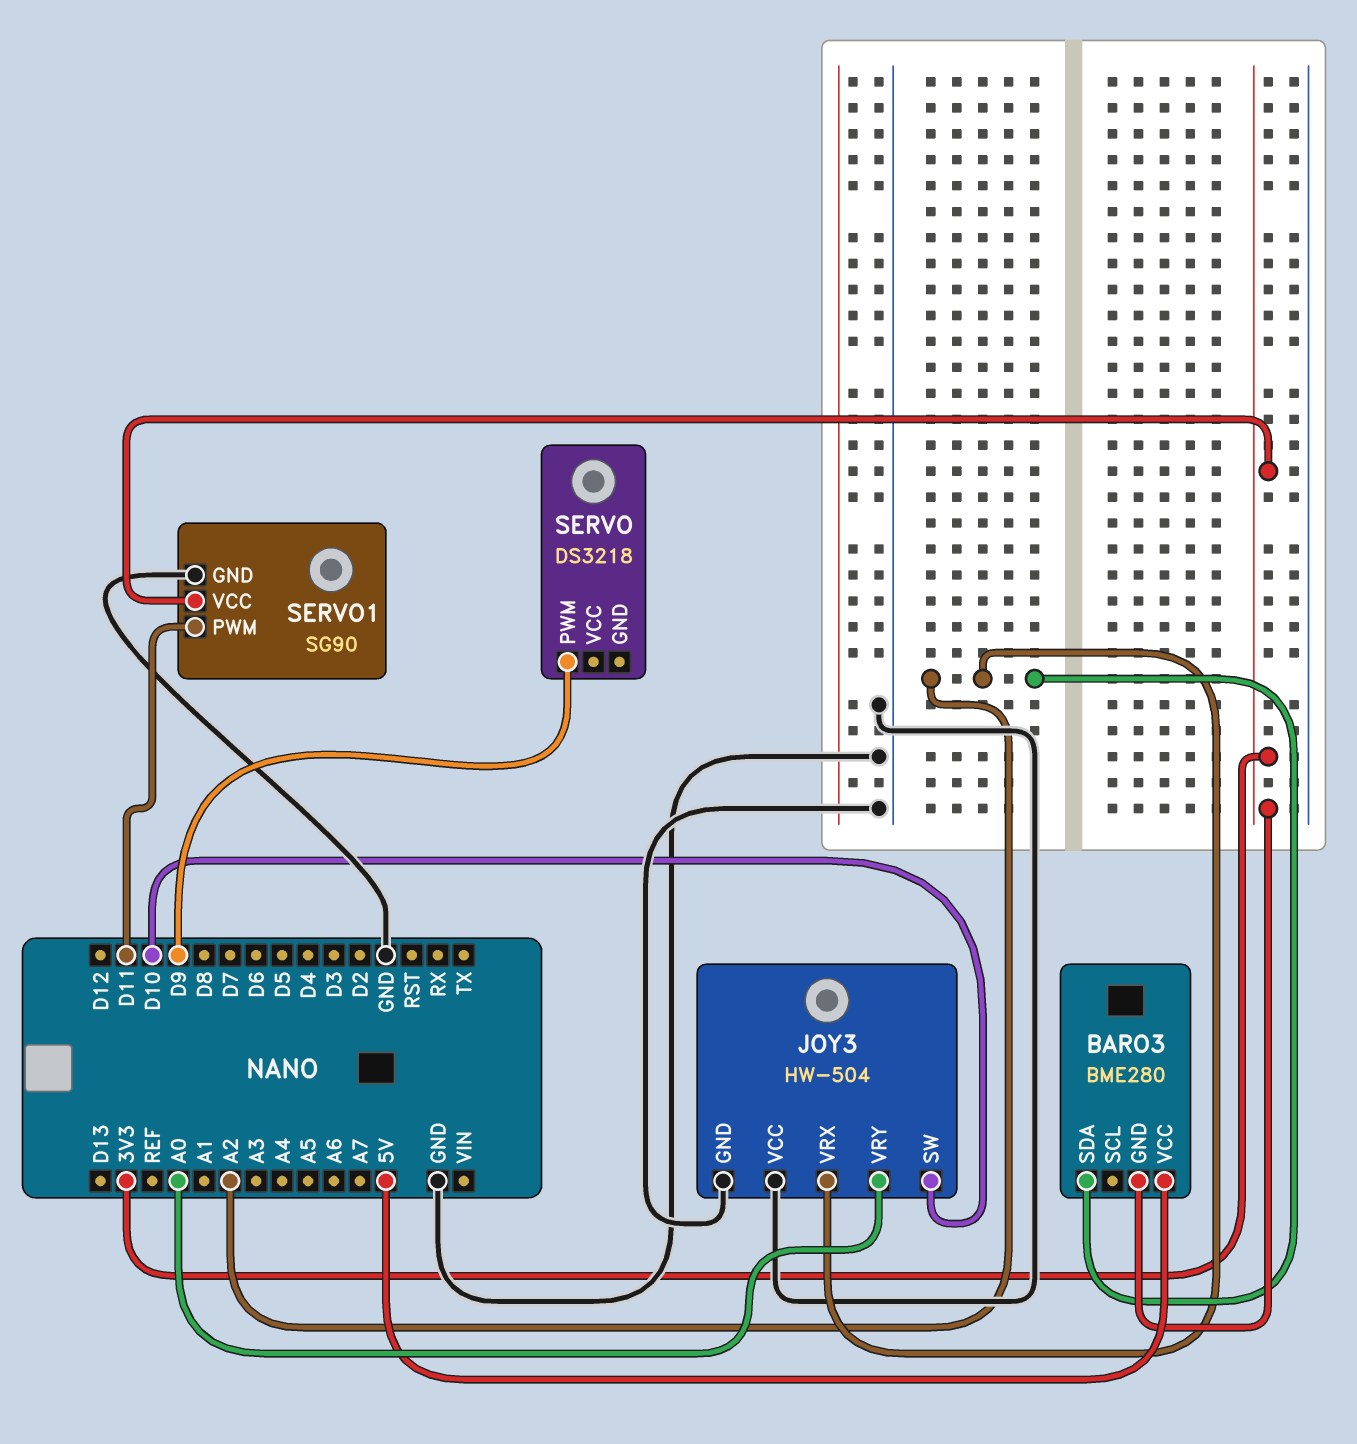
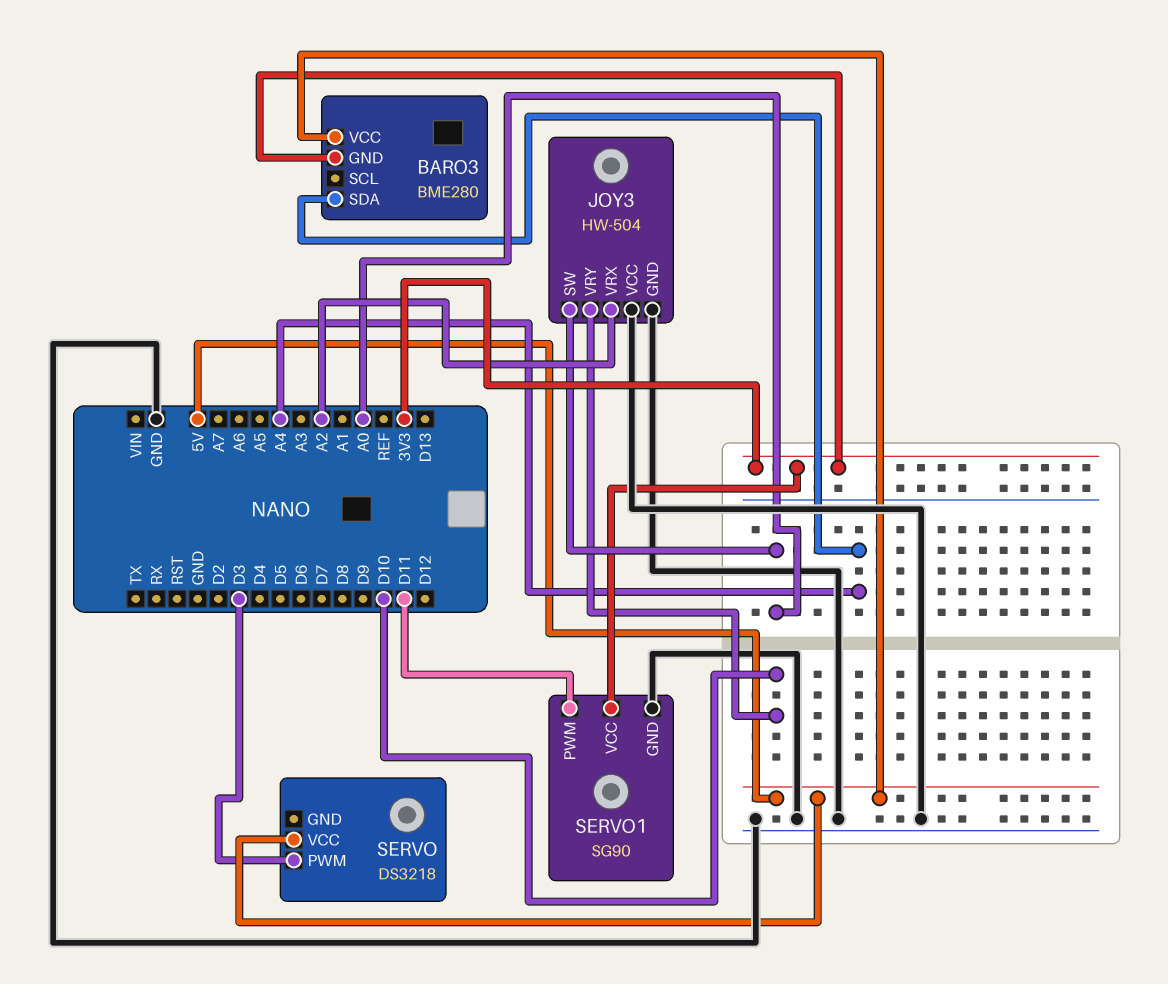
BARO3 pin SDA: A2 -> A4
JOY3 pin SW: D10 -> A0
JOY3 pin VRY: A0 -> D10
SERVO pin PWM: D9 -> D3
SERVO pin VCC: none -> 5V

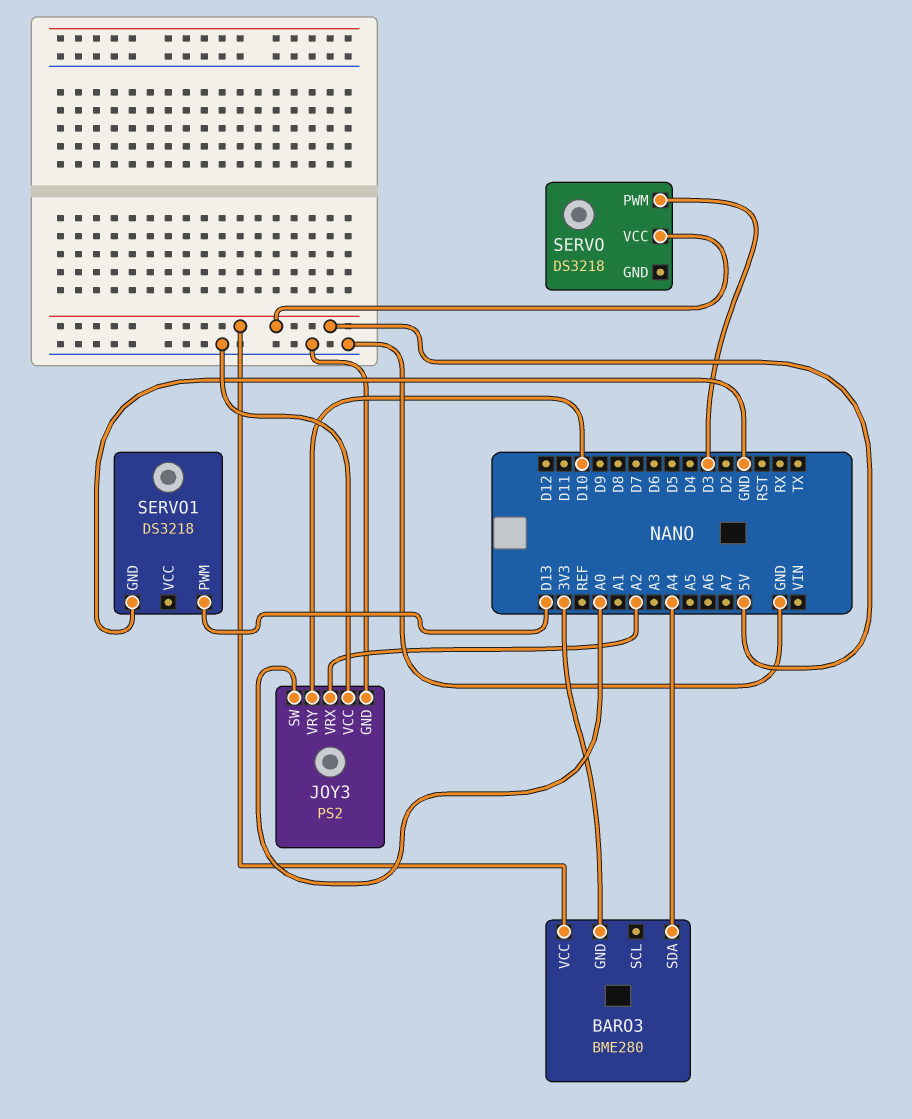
JOY3: HW-504 -> PS2
SERVO1: SG90 -> DS3218
SERVO1 pin PWM: D11 -> D13
SERVO1 pin VCC: 3V3 -> none

